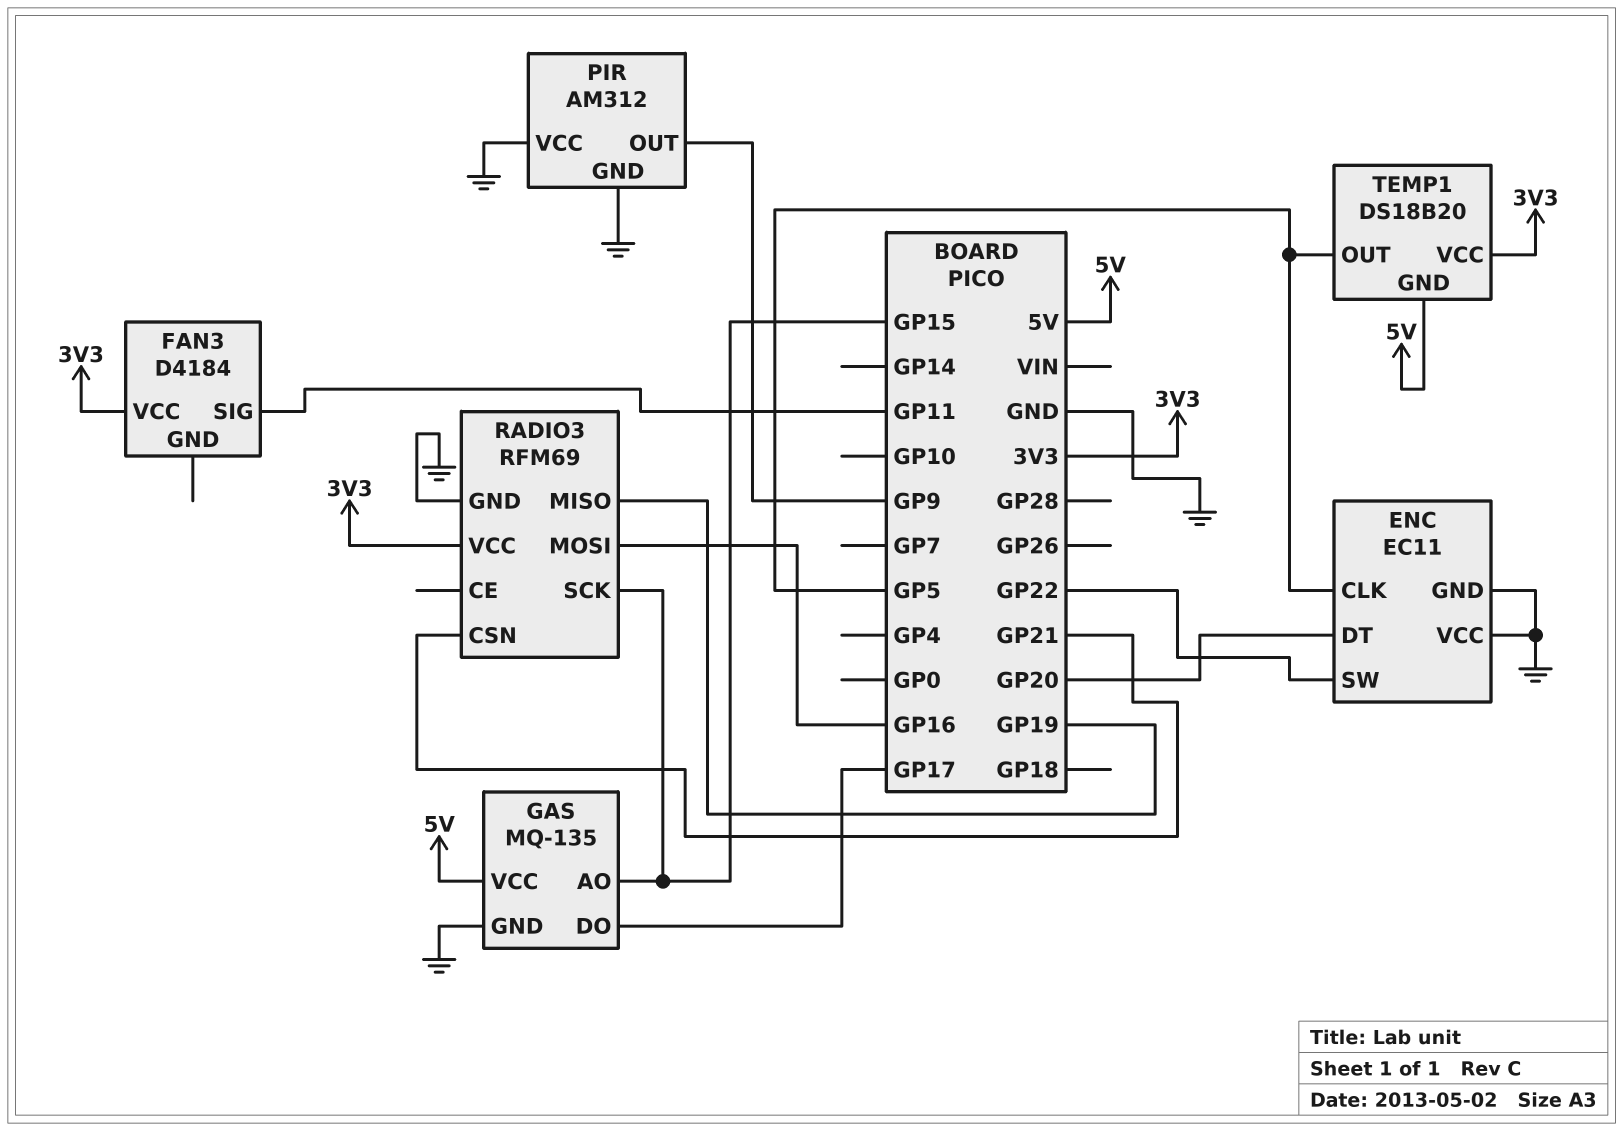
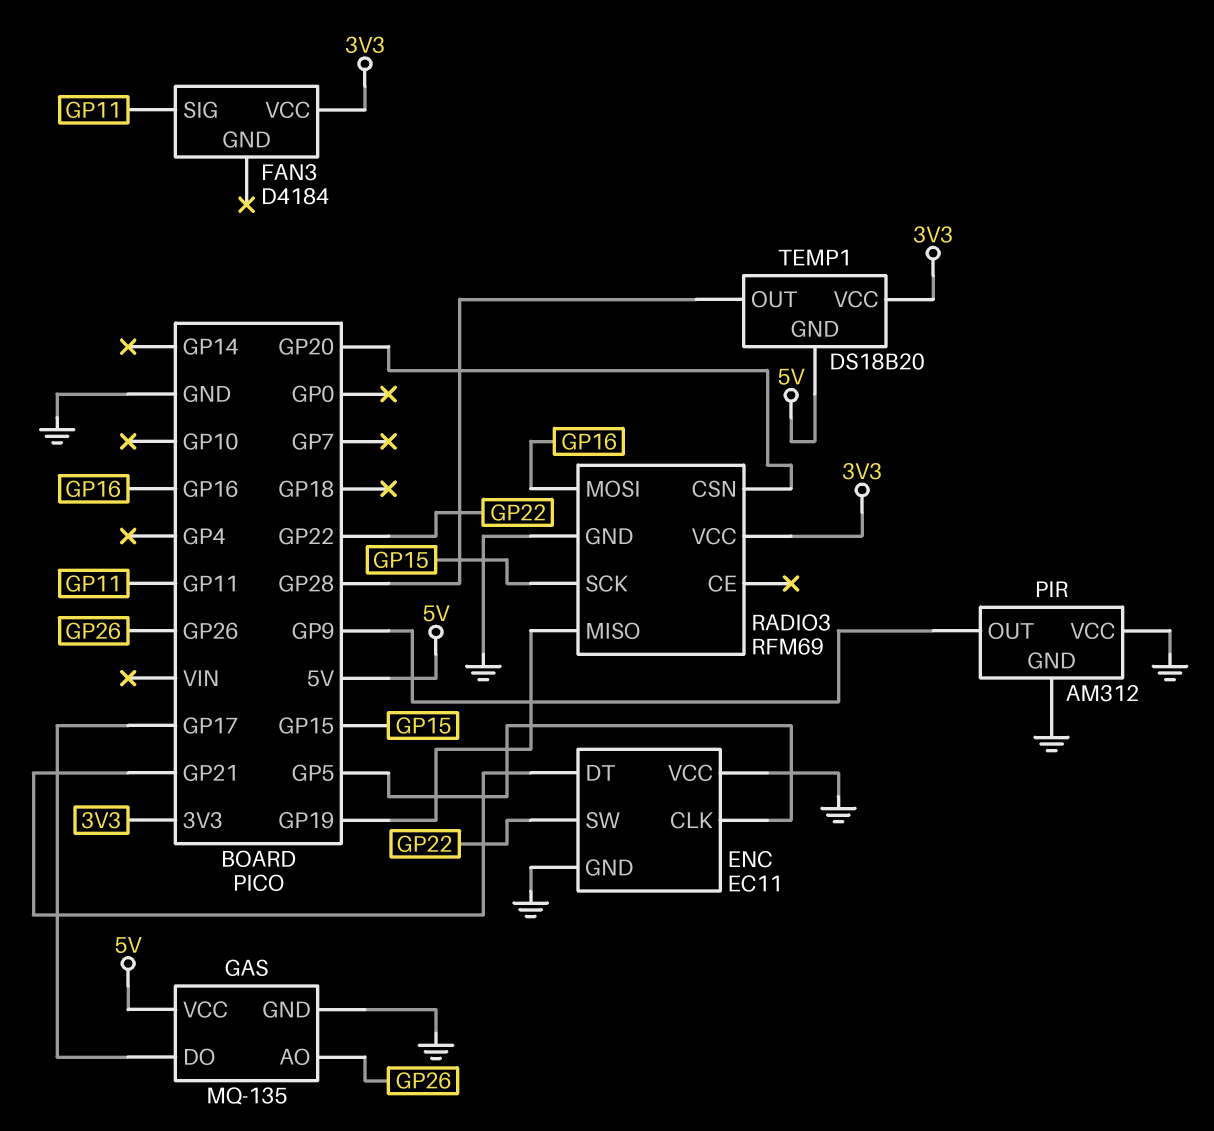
ENC pin DT: GP20 -> GP21
GAS pin AO: GP15 -> GP26
RADIO3 pin CSN: GP21 -> GP20
TEMP1 pin OUT: GP5 -> GP28

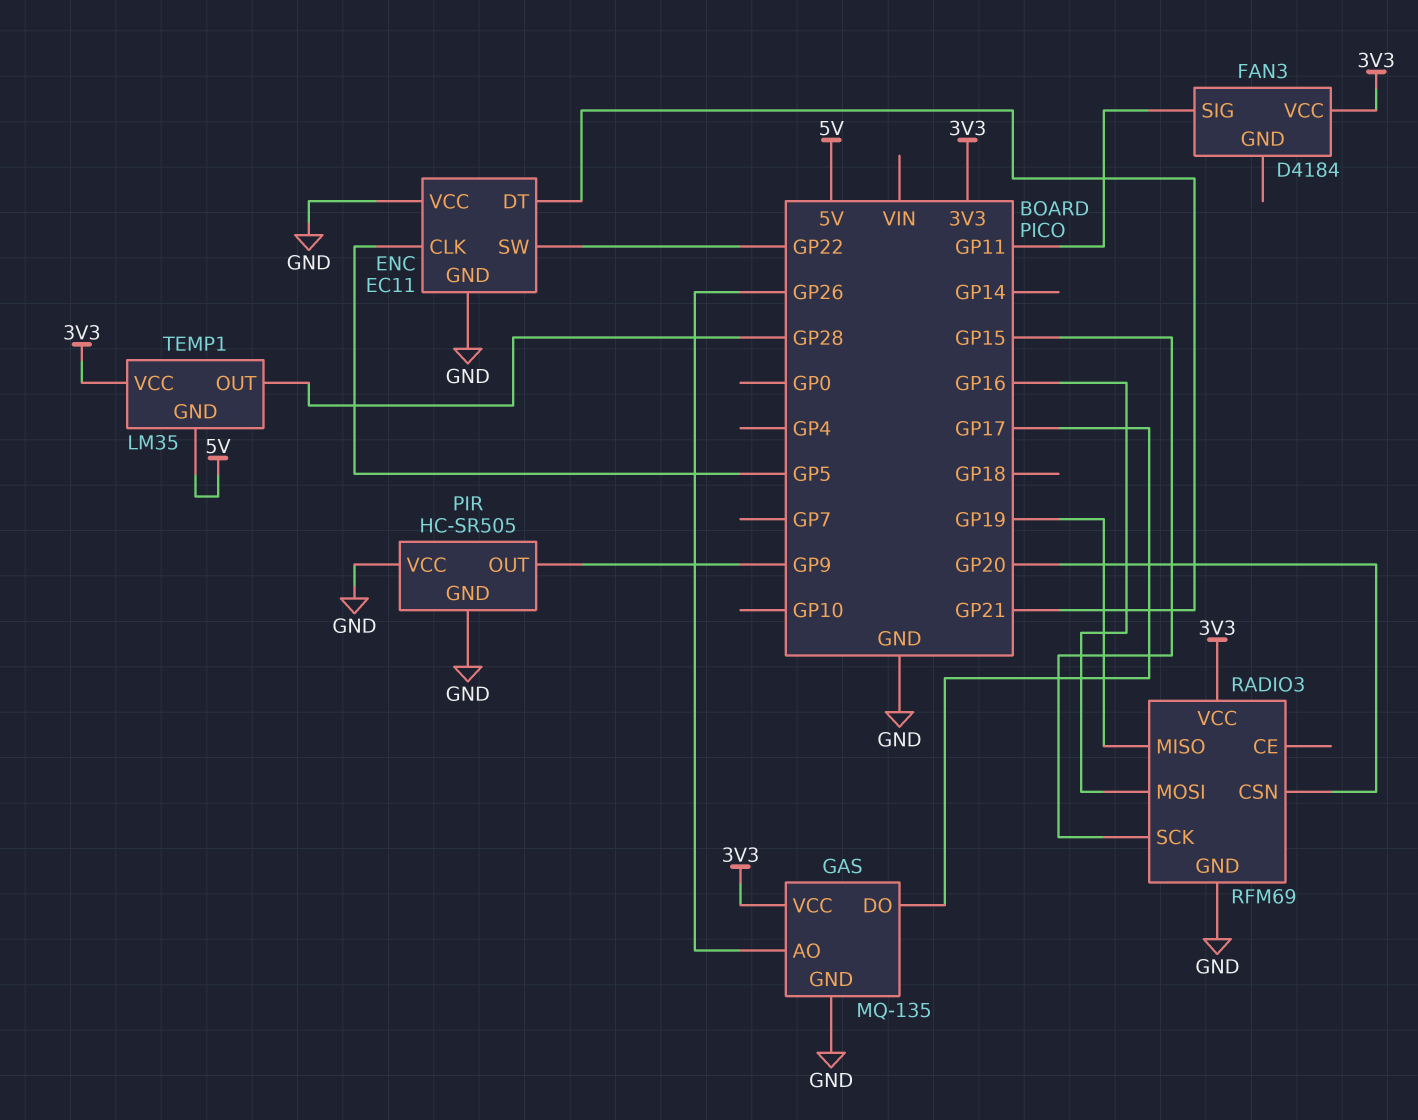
GAS pin VCC: 5V -> 3V3
PIR: AM312 -> HC-SR505
TEMP1: DS18B20 -> LM35

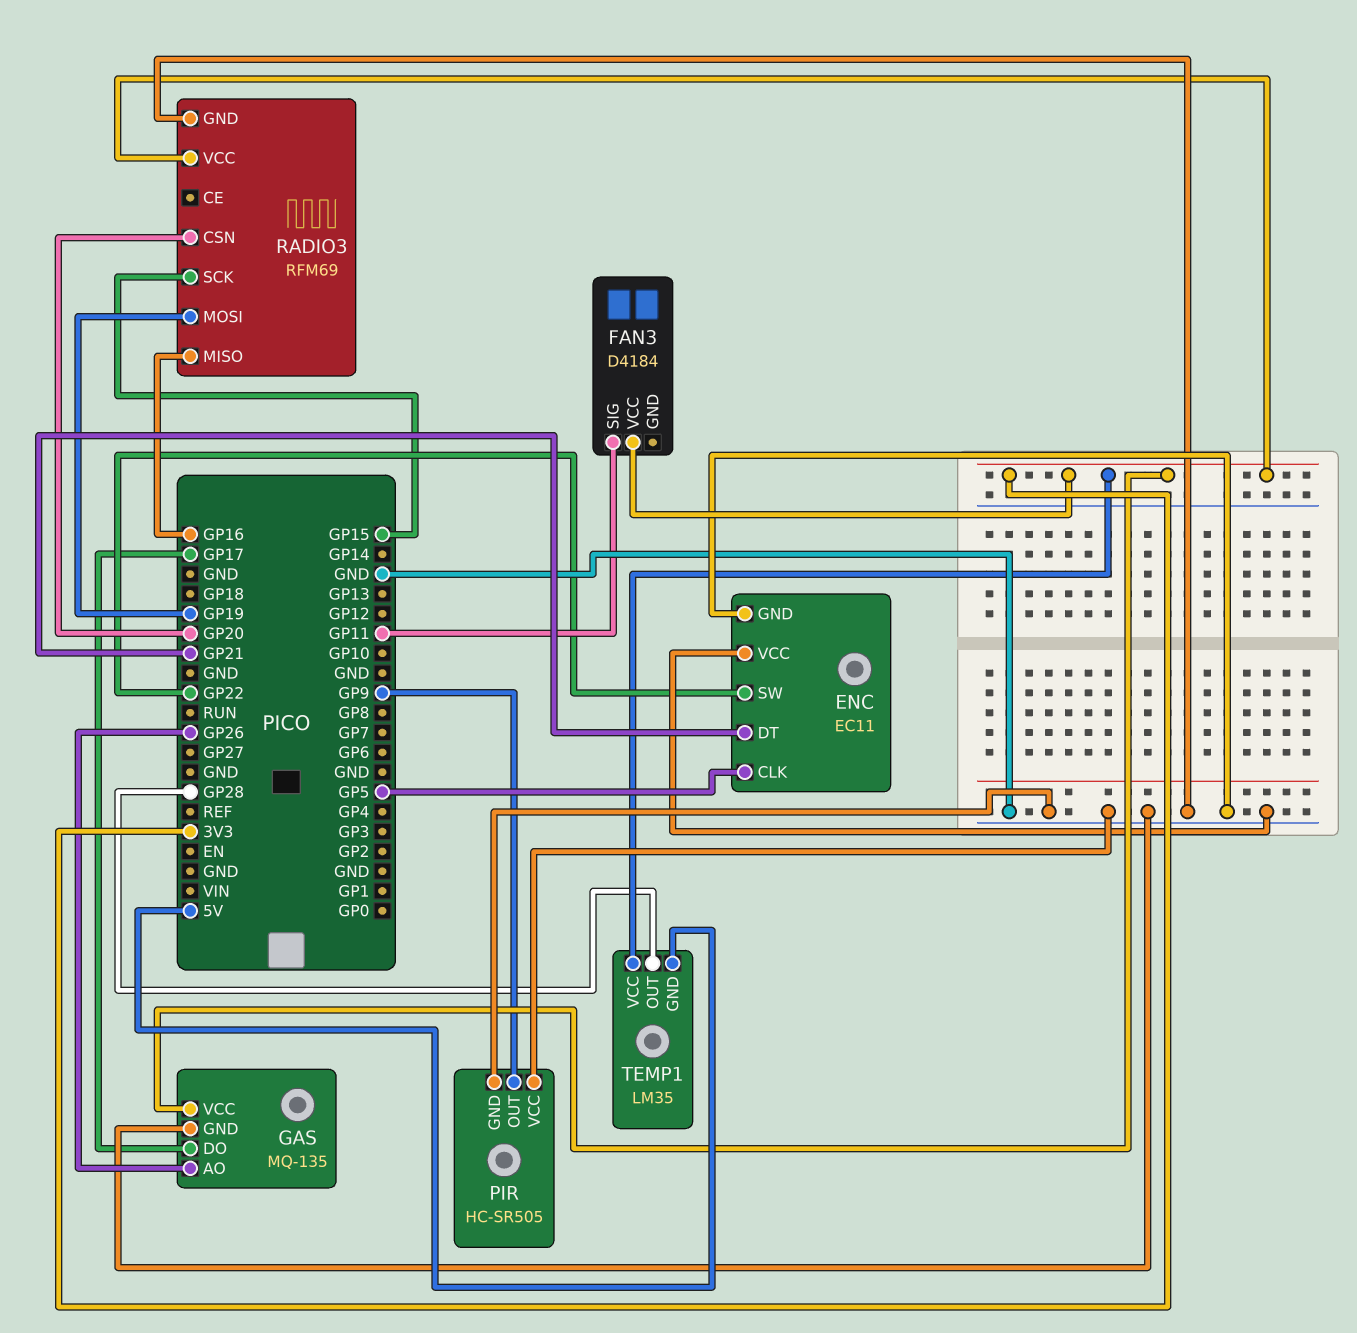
RADIO3 pin MISO: GP19 -> GP16
RADIO3 pin MOSI: GP16 -> GP19

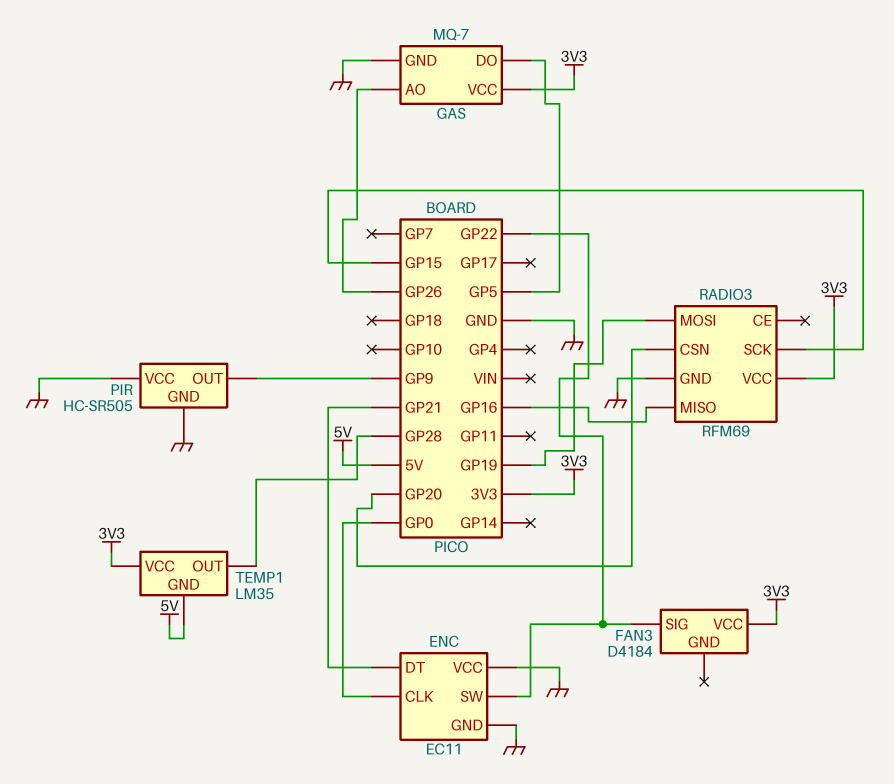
ENC pin CLK: GP5 -> GP0
FAN3 pin SIG: GP11 -> GP22
GAS: MQ-135 -> MQ-7
GAS pin DO: GP17 -> GP5

